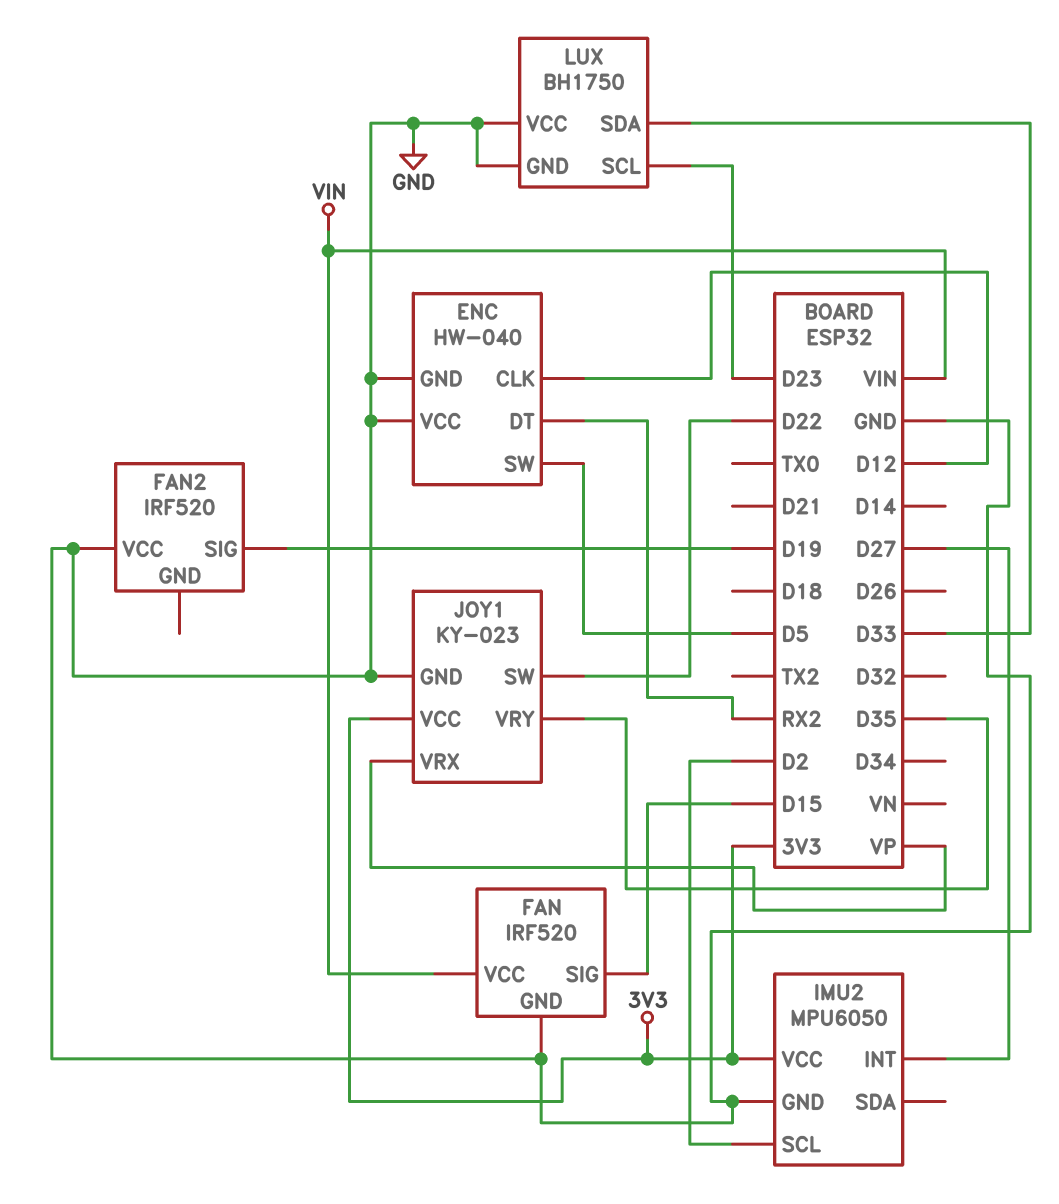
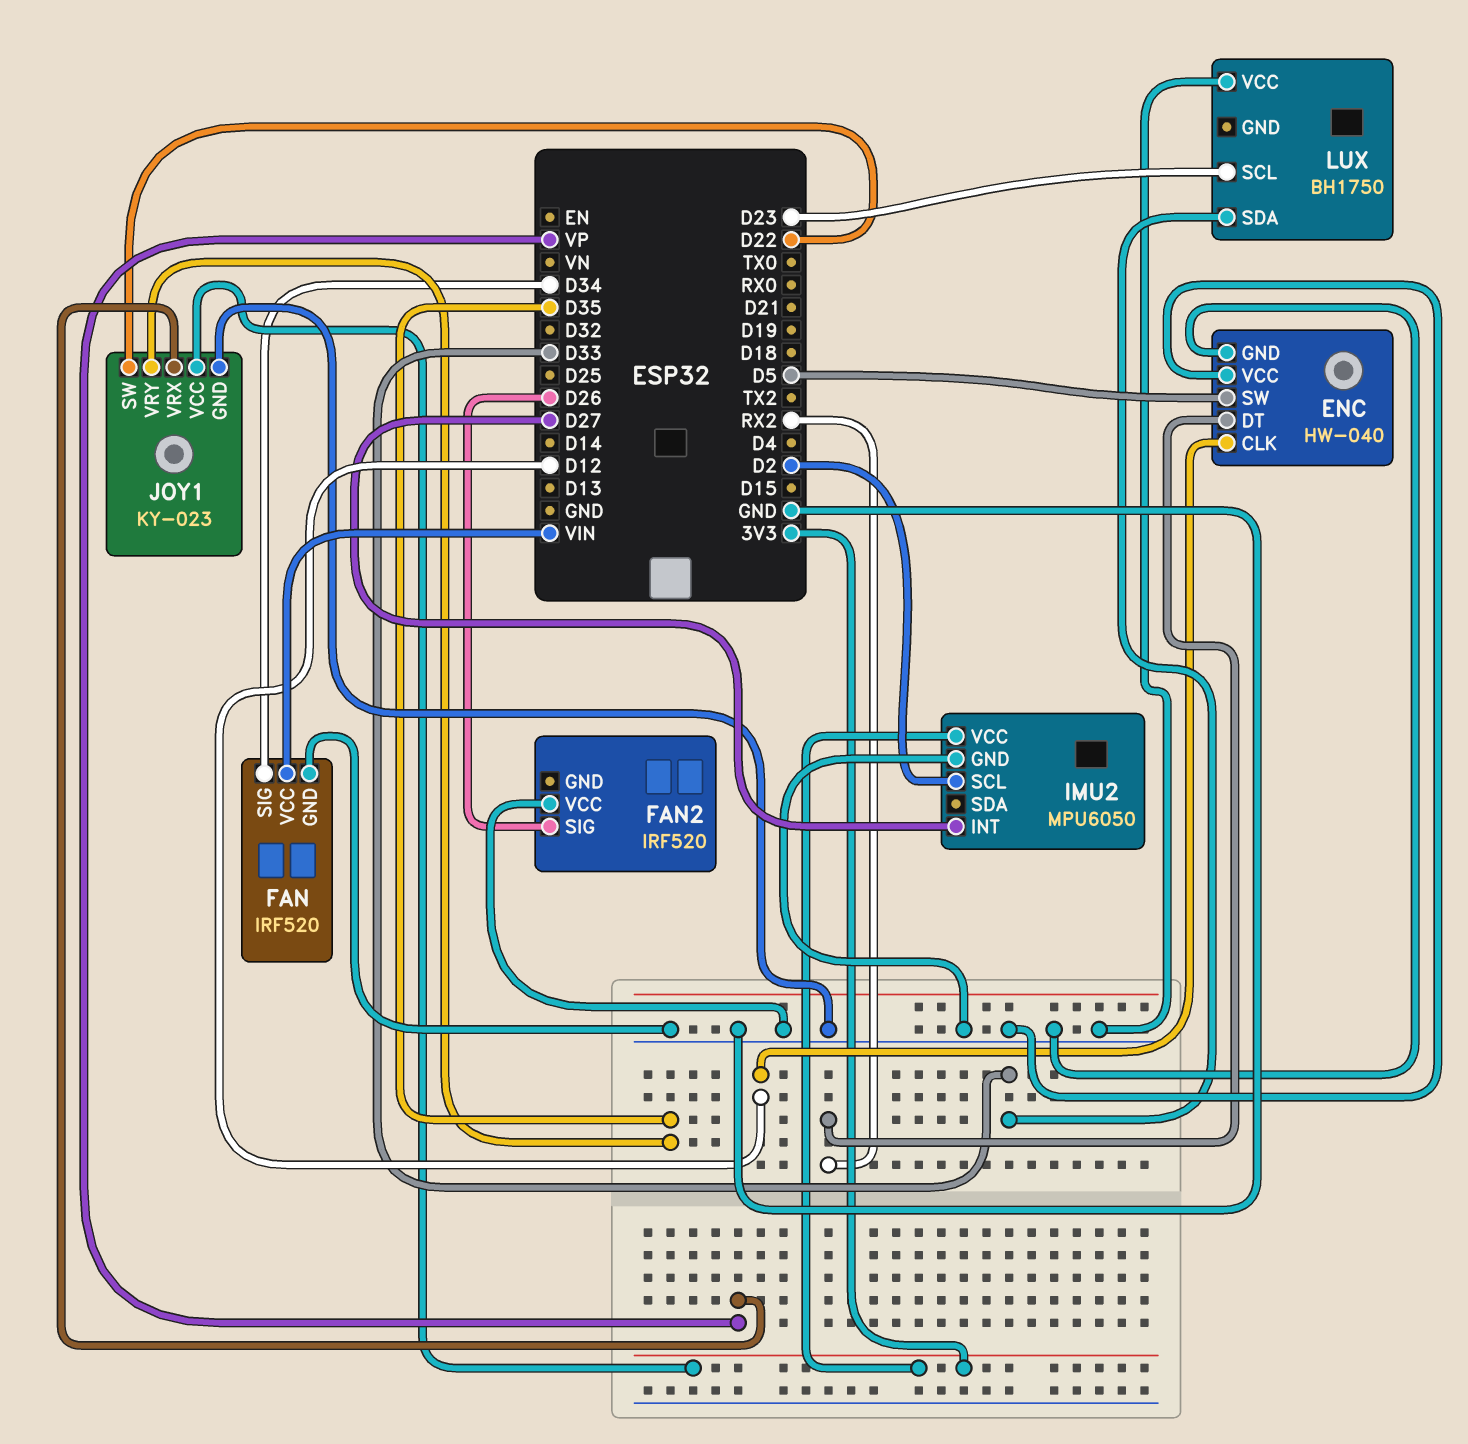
FAN pin SIG: D15 -> D34
FAN2 pin SIG: D19 -> D26
LUX pin GND: GND -> none

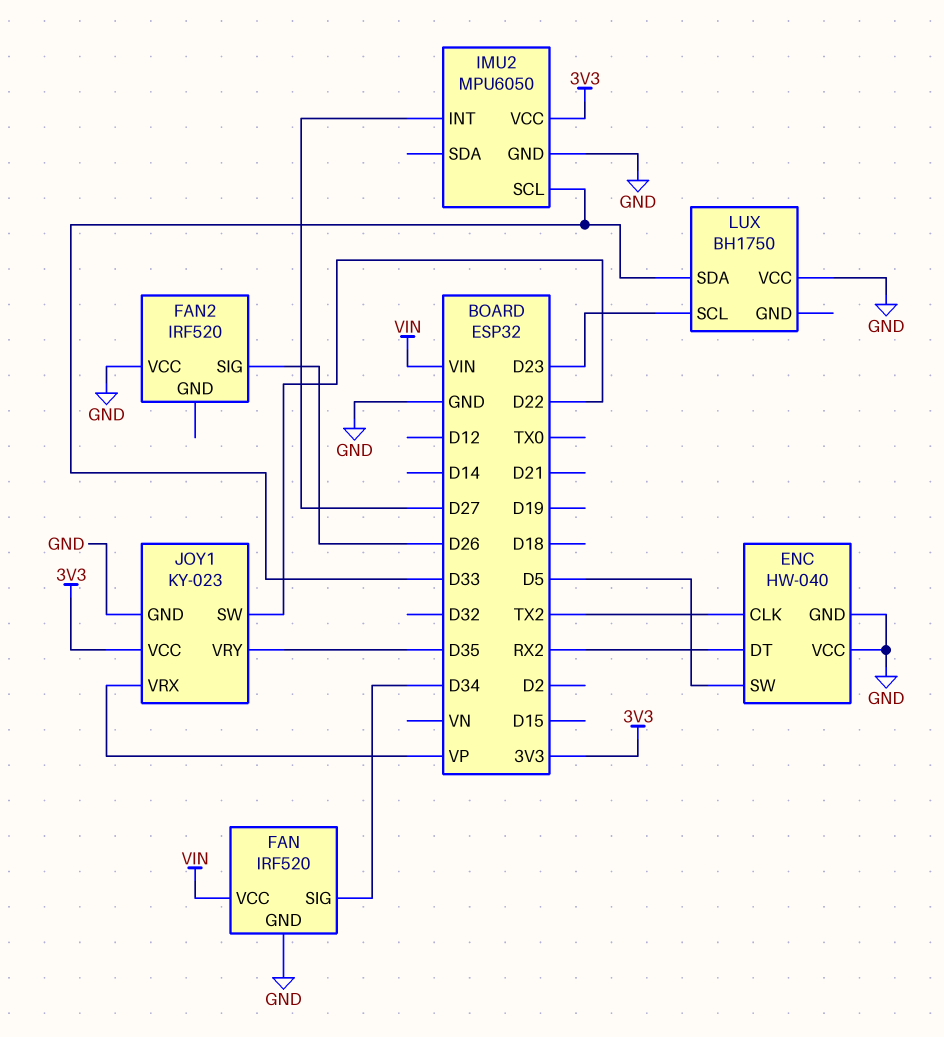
ENC pin CLK: D12 -> TX2
IMU2 pin SCL: D2 -> D33

